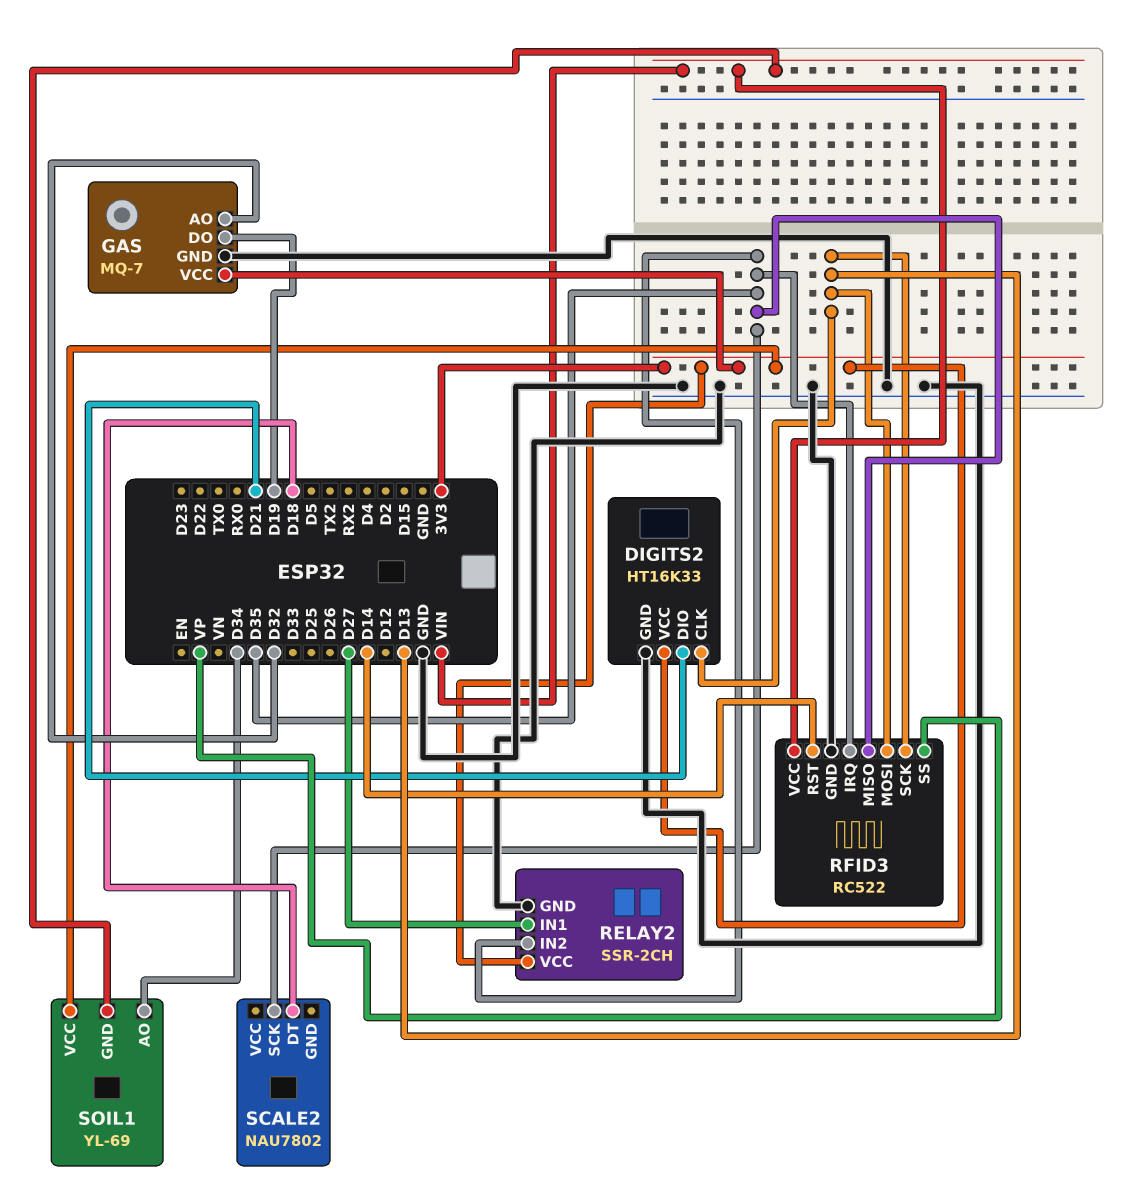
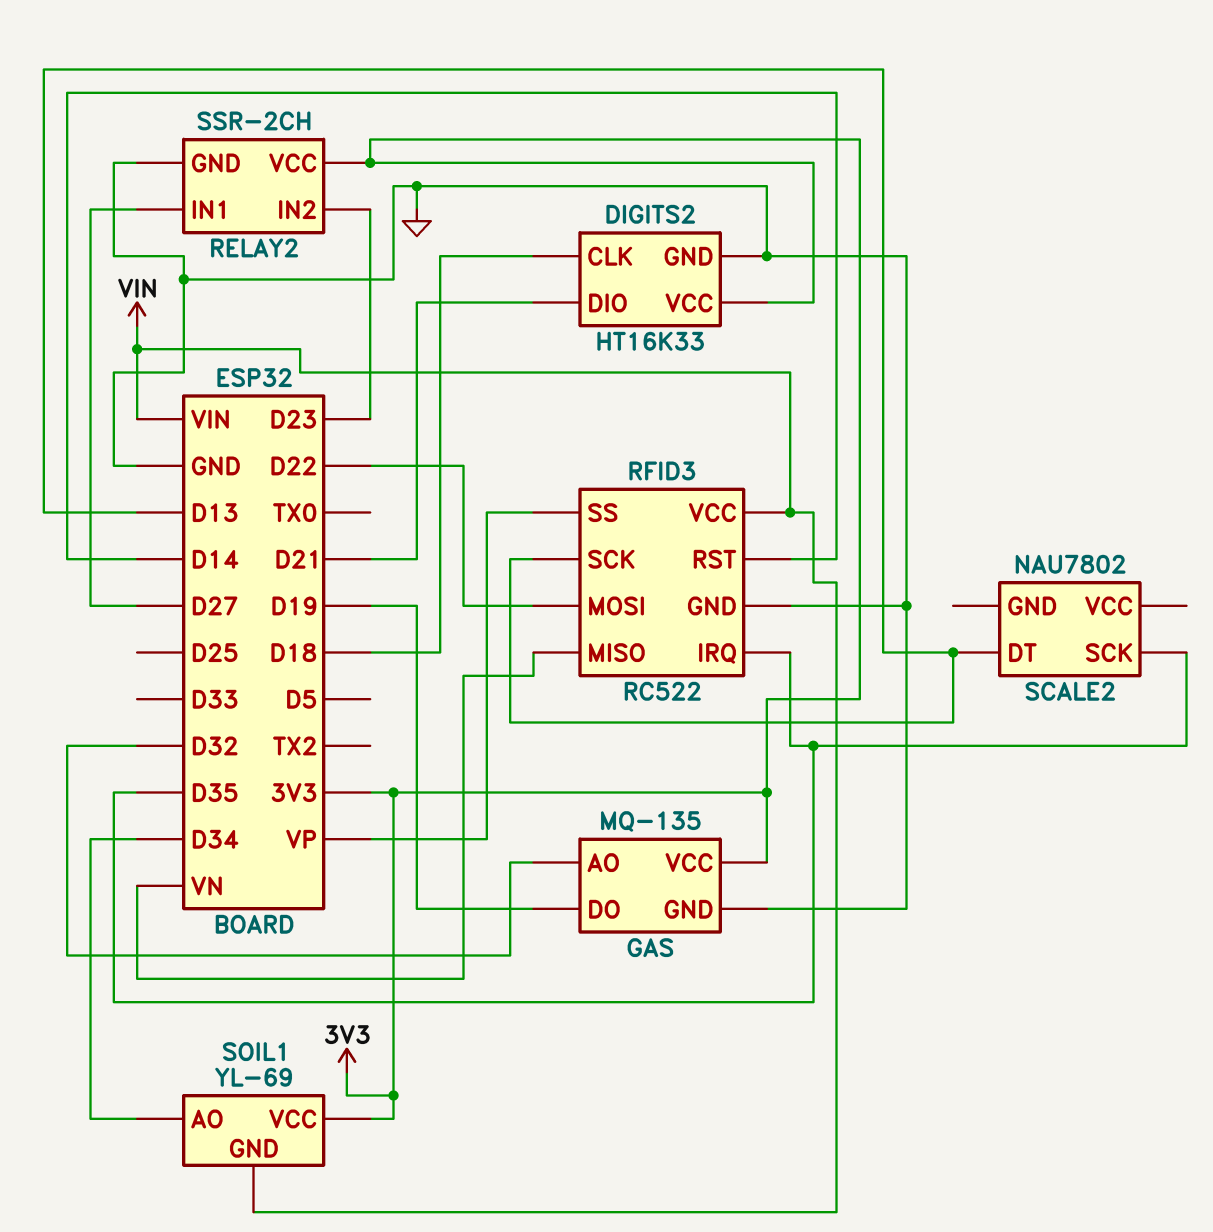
DIGITS2 pin CLK: D13 -> D18
GAS: MQ-7 -> MQ-135
RELAY2 pin IN2: D35 -> D23
RFID3 pin MISO: D35 -> VN
RFID3 pin MOSI: D13 -> D22
SCALE2 pin DT: D18 -> D13

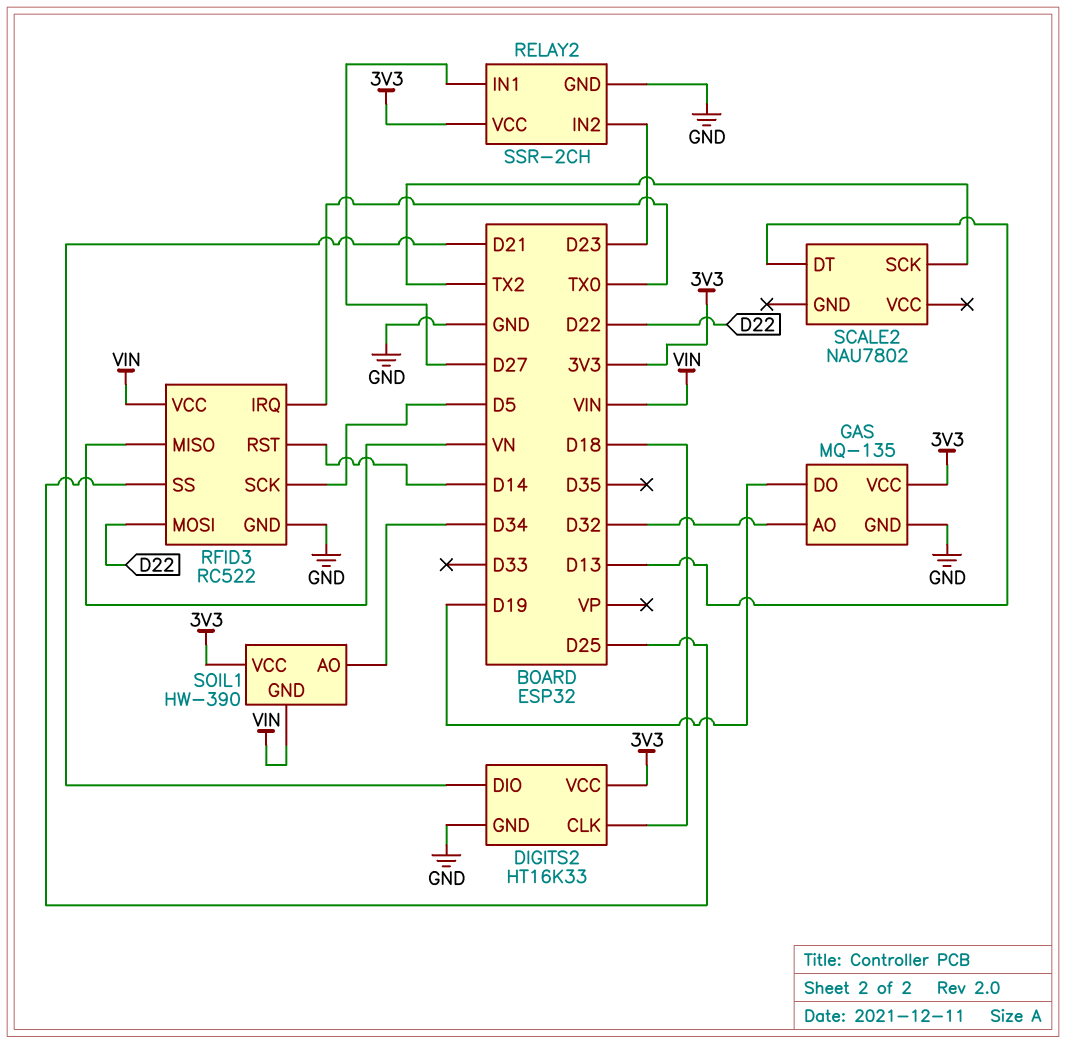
RFID3 pin IRQ: D35 -> TX0
RFID3 pin SCK: D13 -> D5
RFID3 pin SS: VP -> D25
SCALE2 pin SCK: D35 -> TX2
SOIL1: YL-69 -> HW-390

